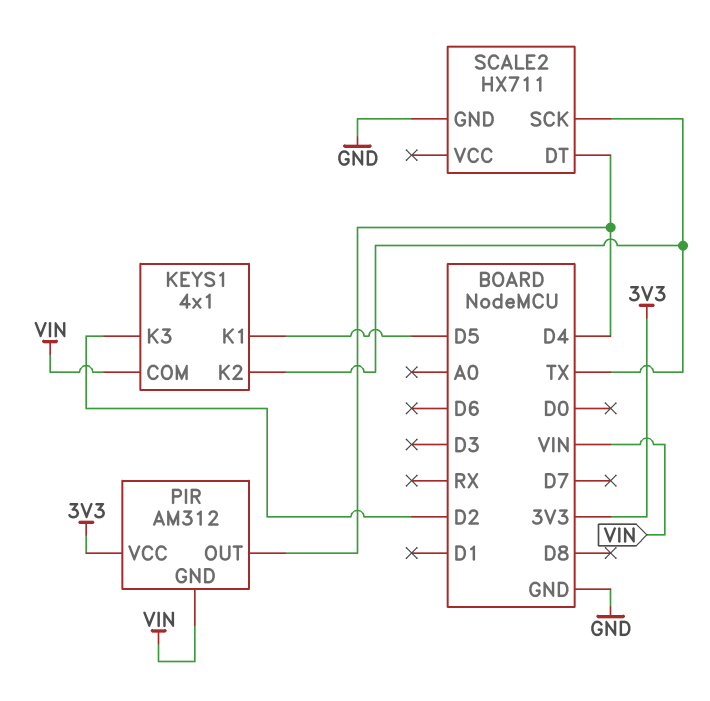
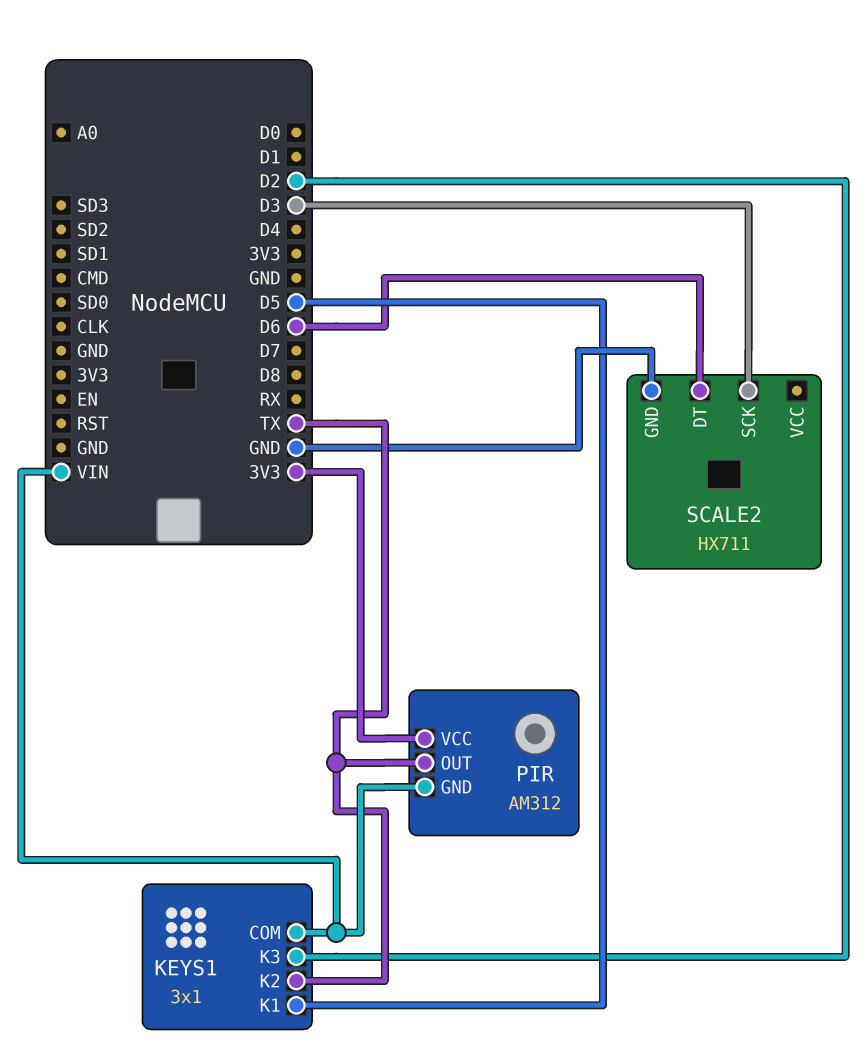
KEYS1: 4x1 -> 3x1
PIR pin OUT: D4 -> TX
SCALE2 pin DT: D4 -> D6
SCALE2 pin SCK: TX -> D3

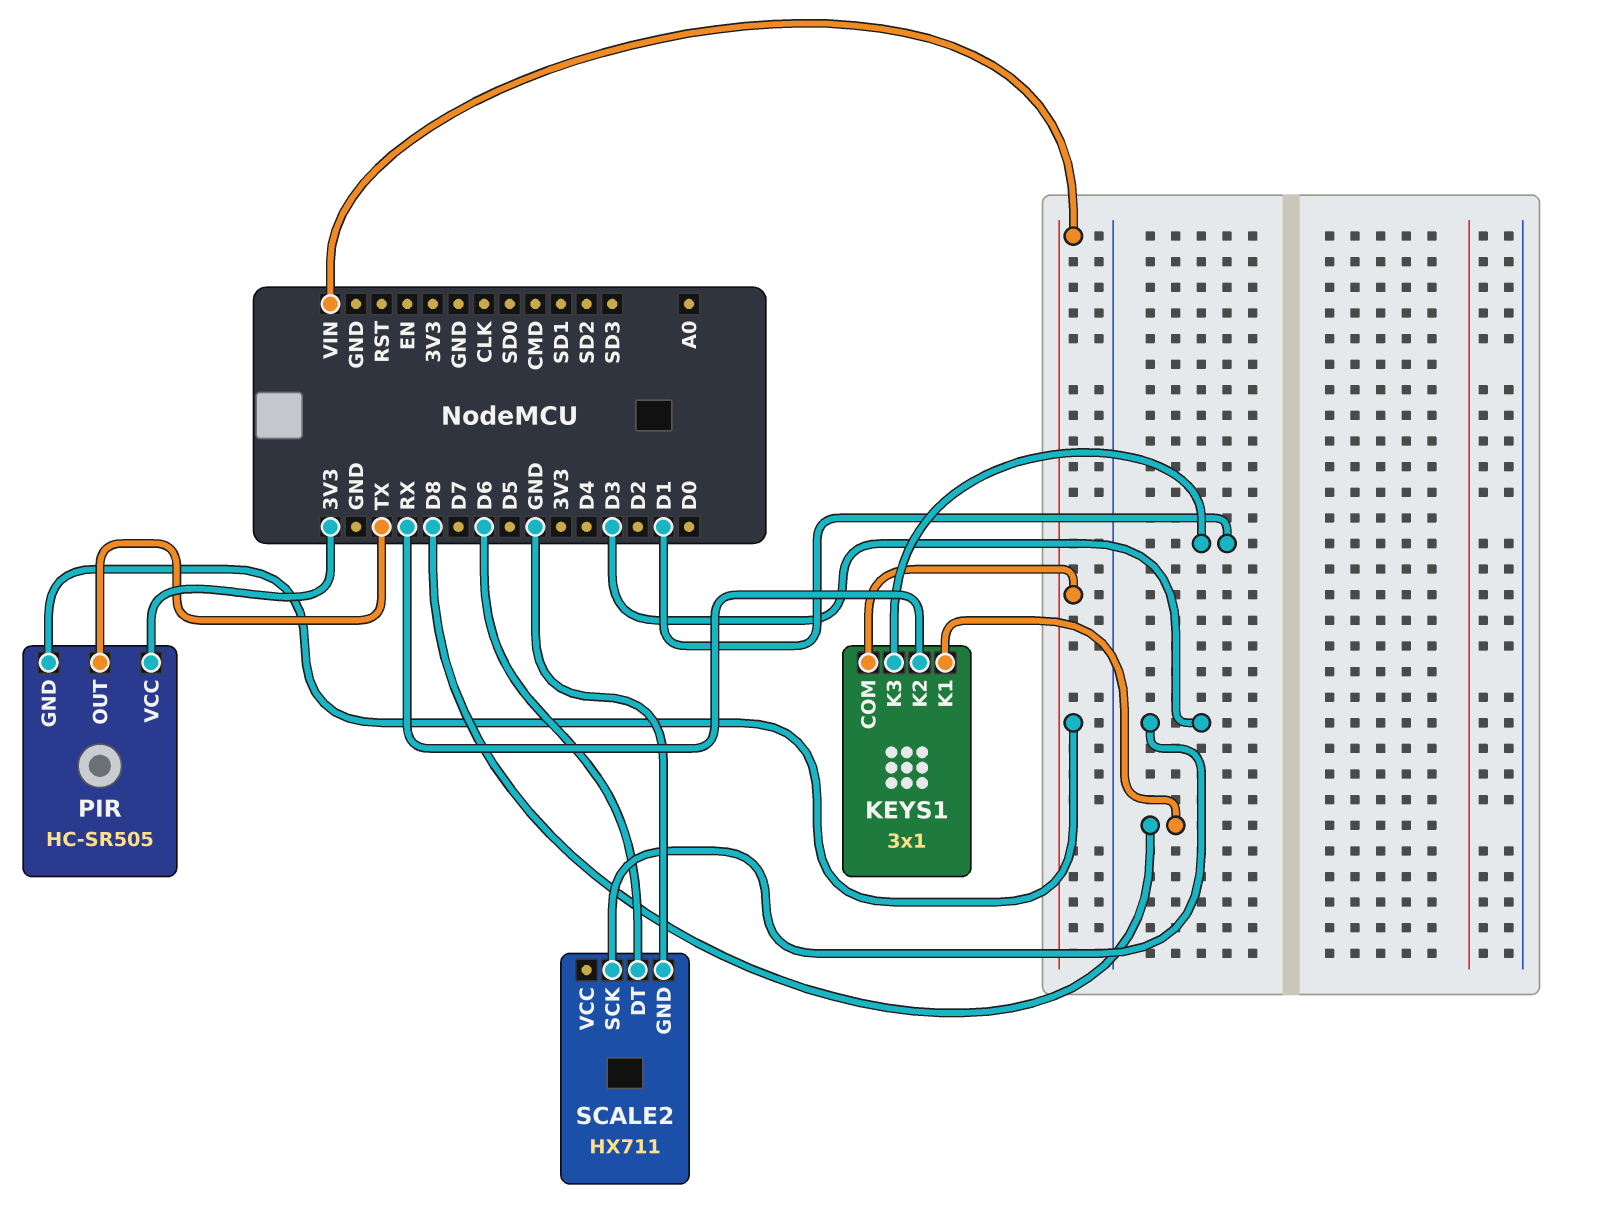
KEYS1 pin K1: D5 -> D8
KEYS1 pin K2: TX -> RX
KEYS1 pin K3: D2 -> D1
PIR: AM312 -> HC-SR505

